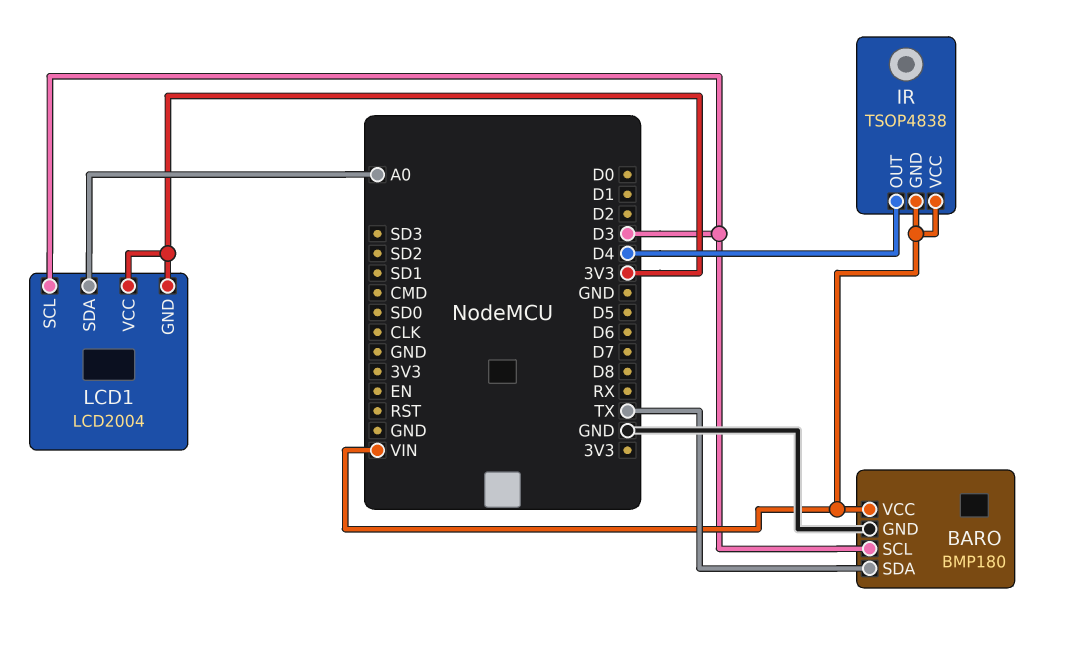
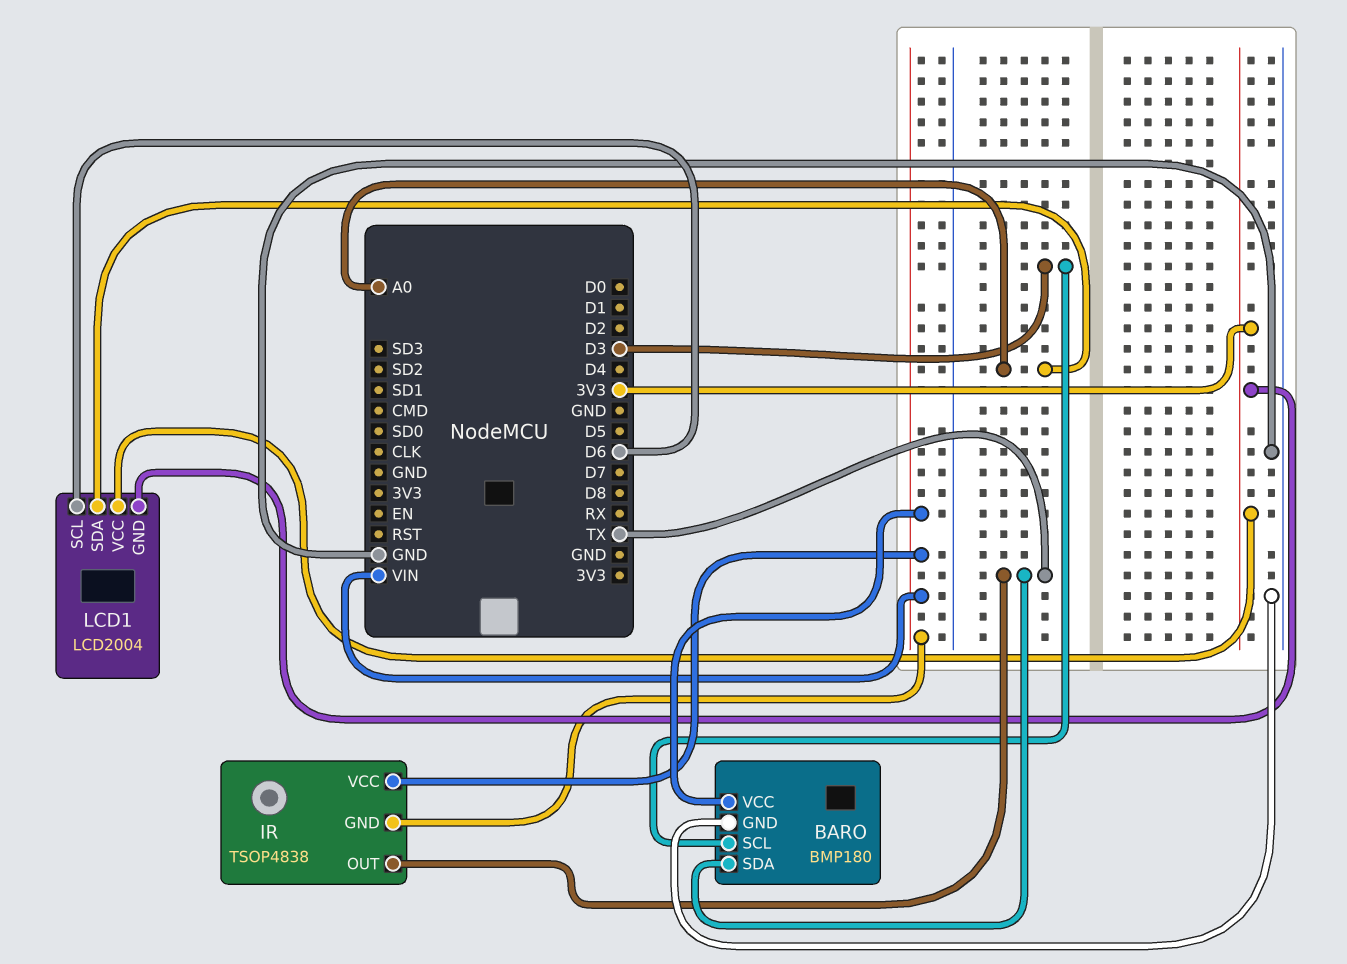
IR pin OUT: D4 -> TX
LCD1 pin SCL: D3 -> D6

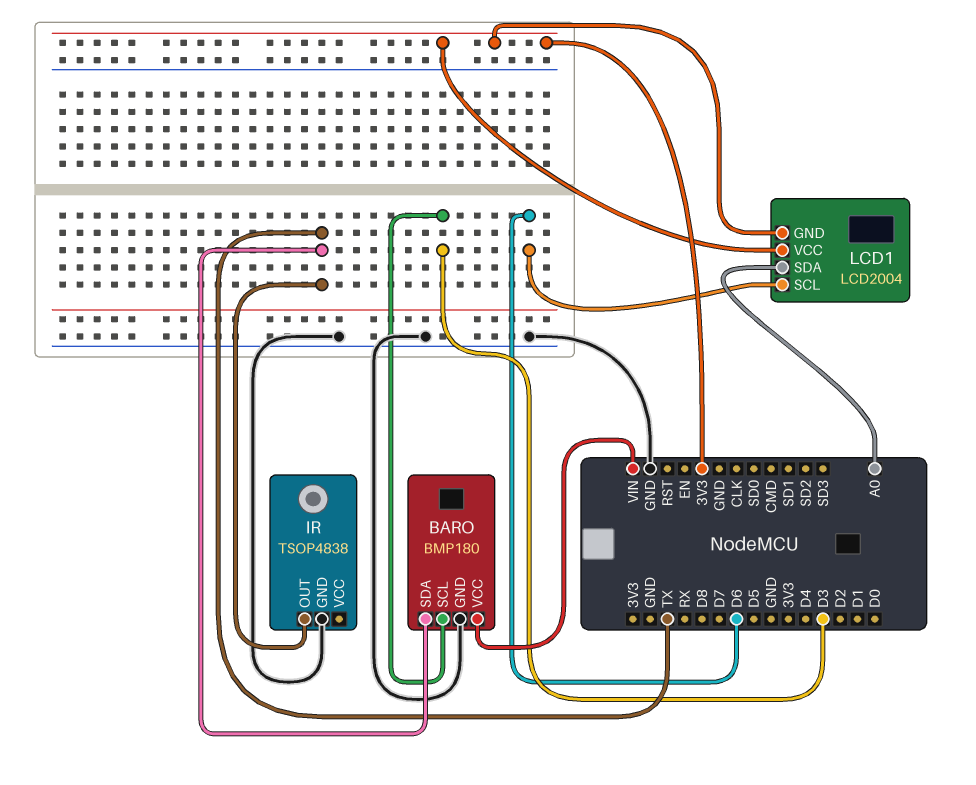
IR pin GND: VIN -> GND
IR pin VCC: VIN -> none

